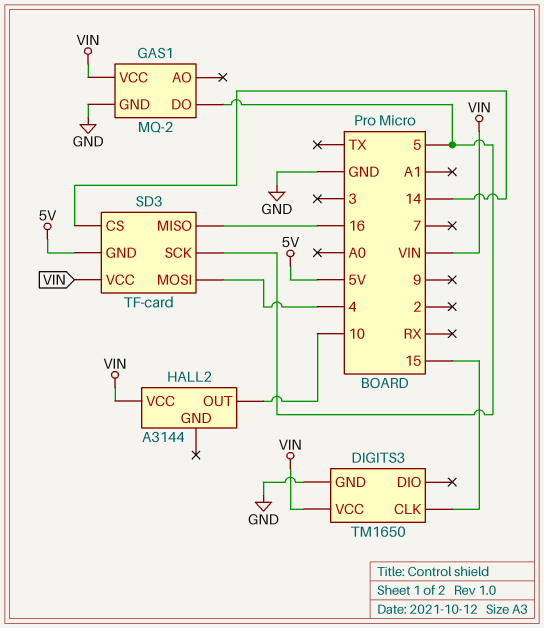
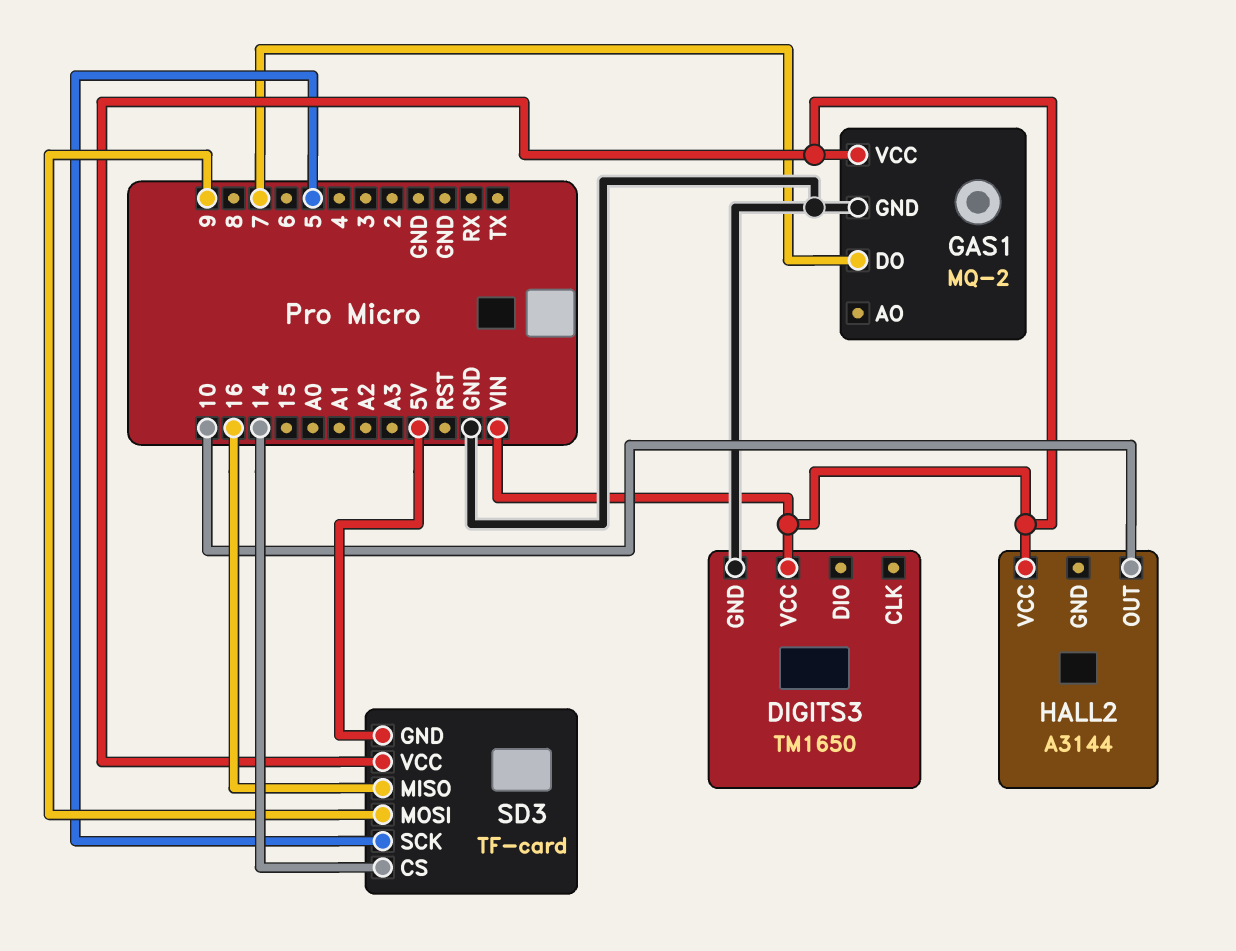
DIGITS3 pin CLK: 15 -> none
GAS1 pin DO: 5 -> 7
SD3 pin MOSI: 4 -> 9

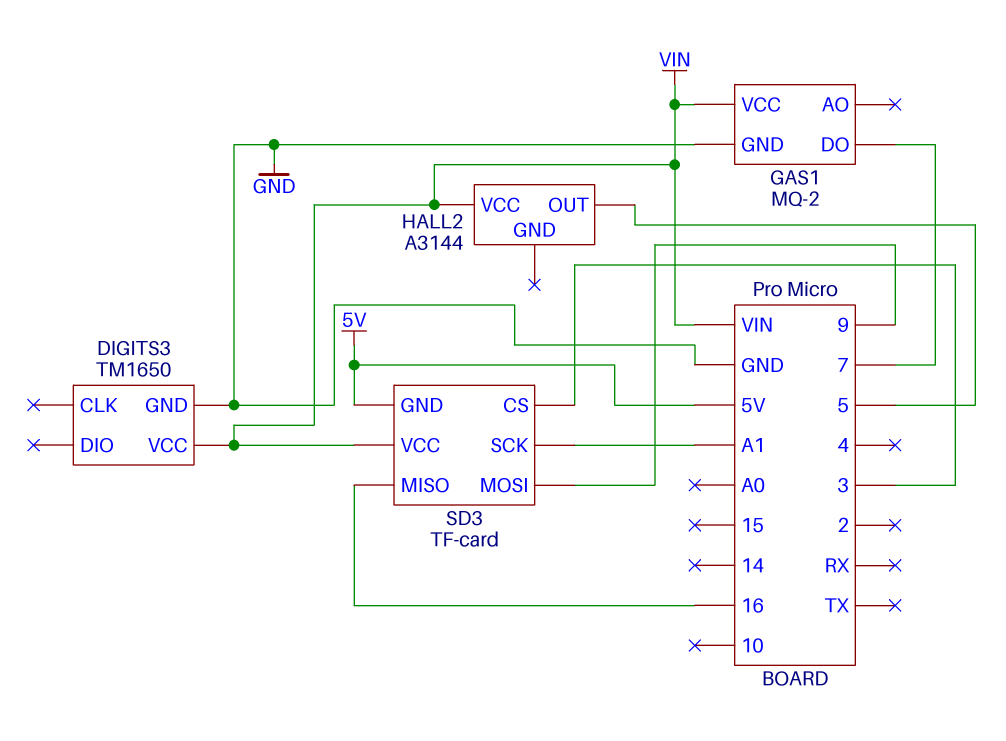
HALL2 pin OUT: 10 -> 5
SD3 pin CS: 14 -> 3
SD3 pin SCK: 5 -> A1

